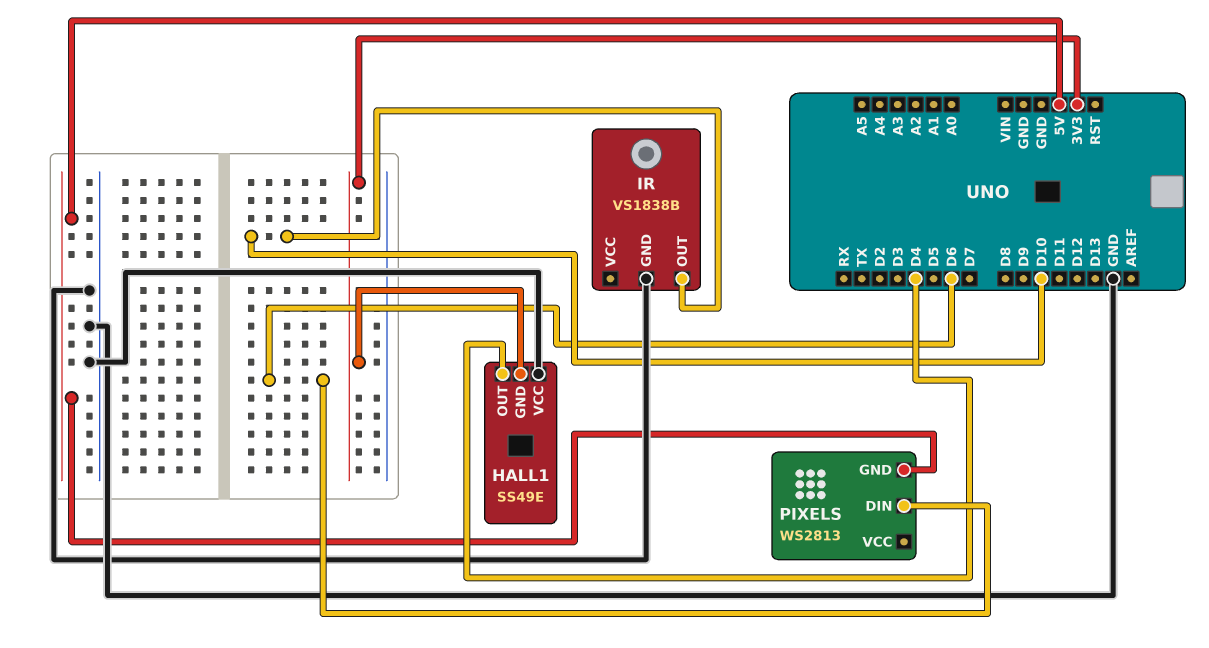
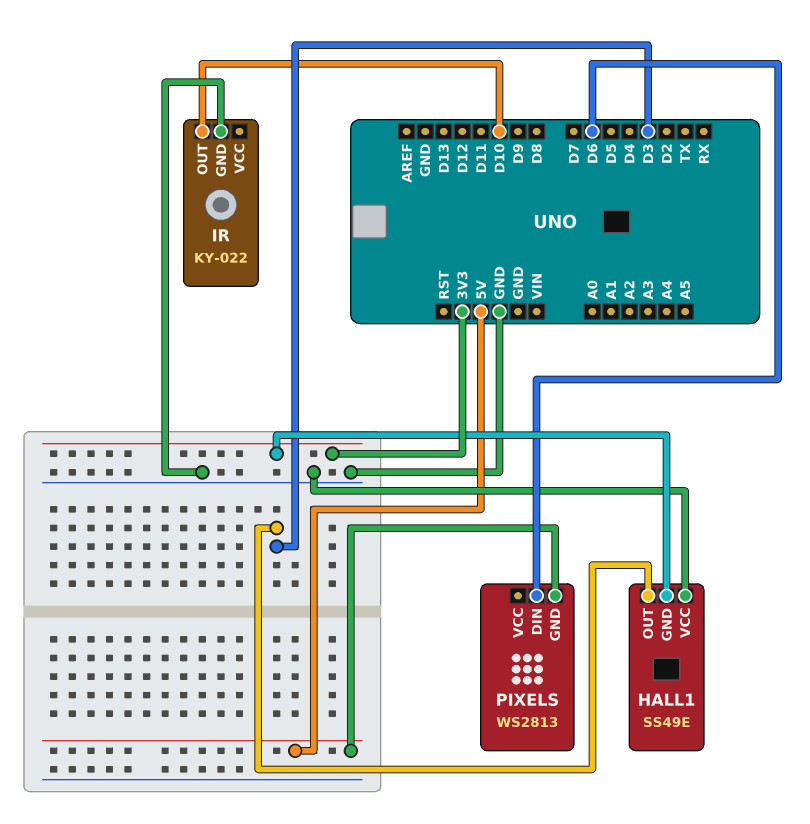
HALL1 pin OUT: D4 -> D3
IR: VS1838B -> KY-022

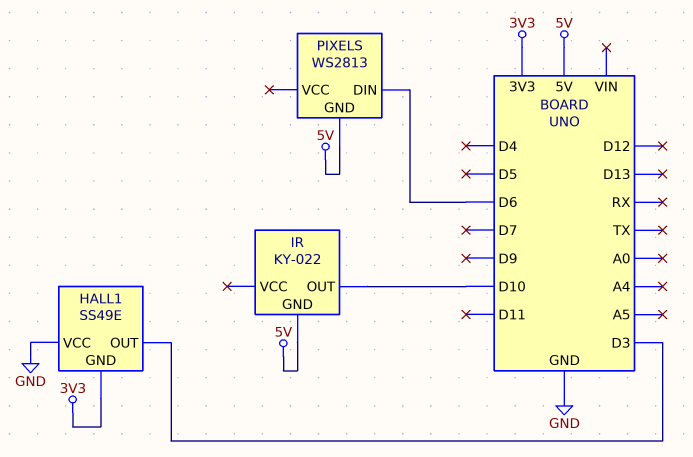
IR pin GND: GND -> 5V

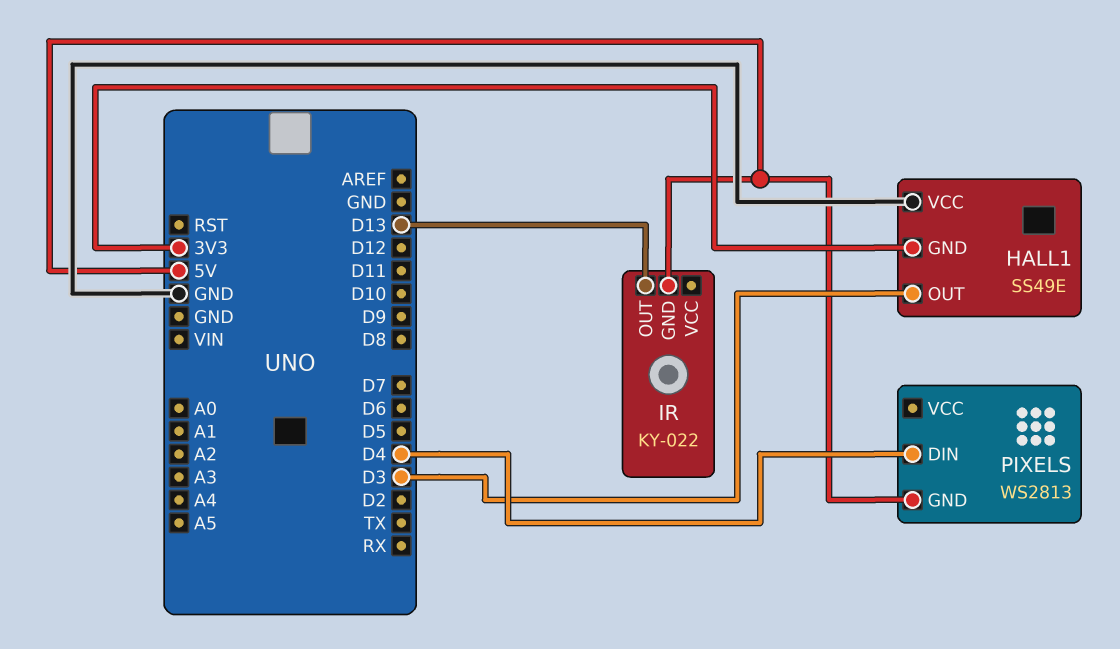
IR pin OUT: D10 -> D13
PIXELS pin DIN: D6 -> D4

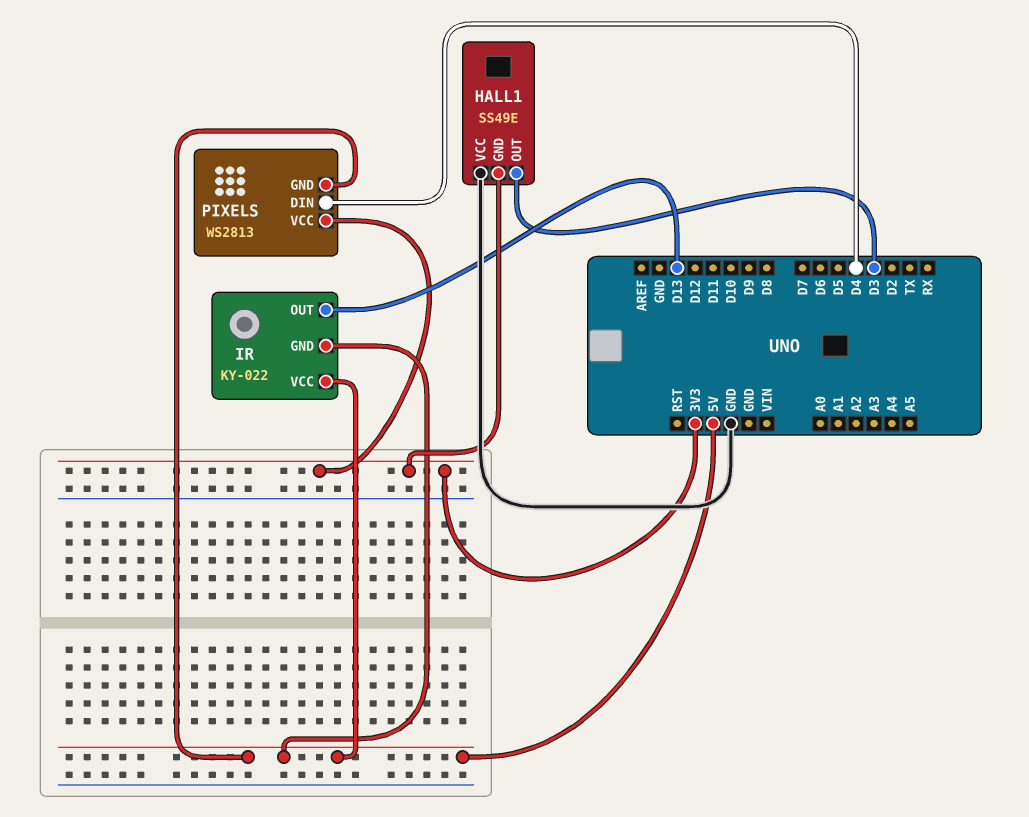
IR pin VCC: none -> 5V
PIXELS pin VCC: none -> 3V3

